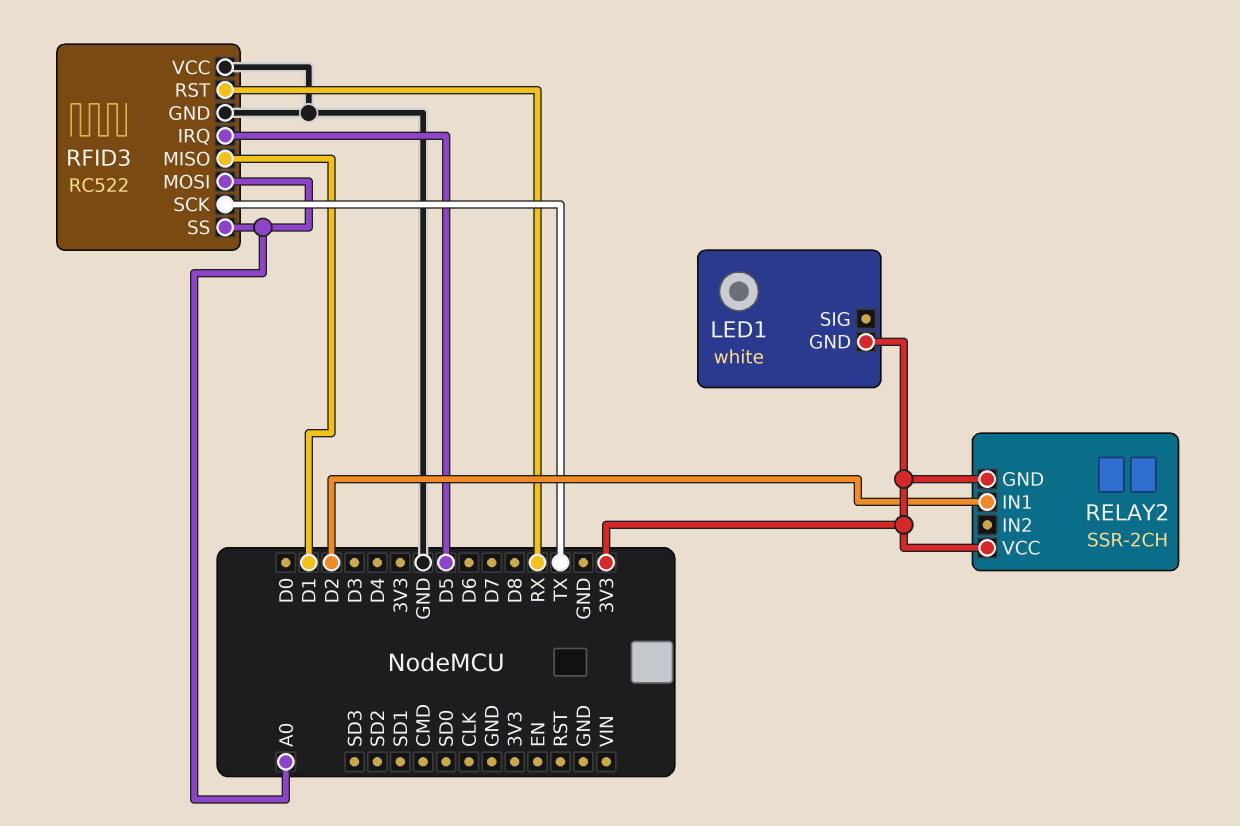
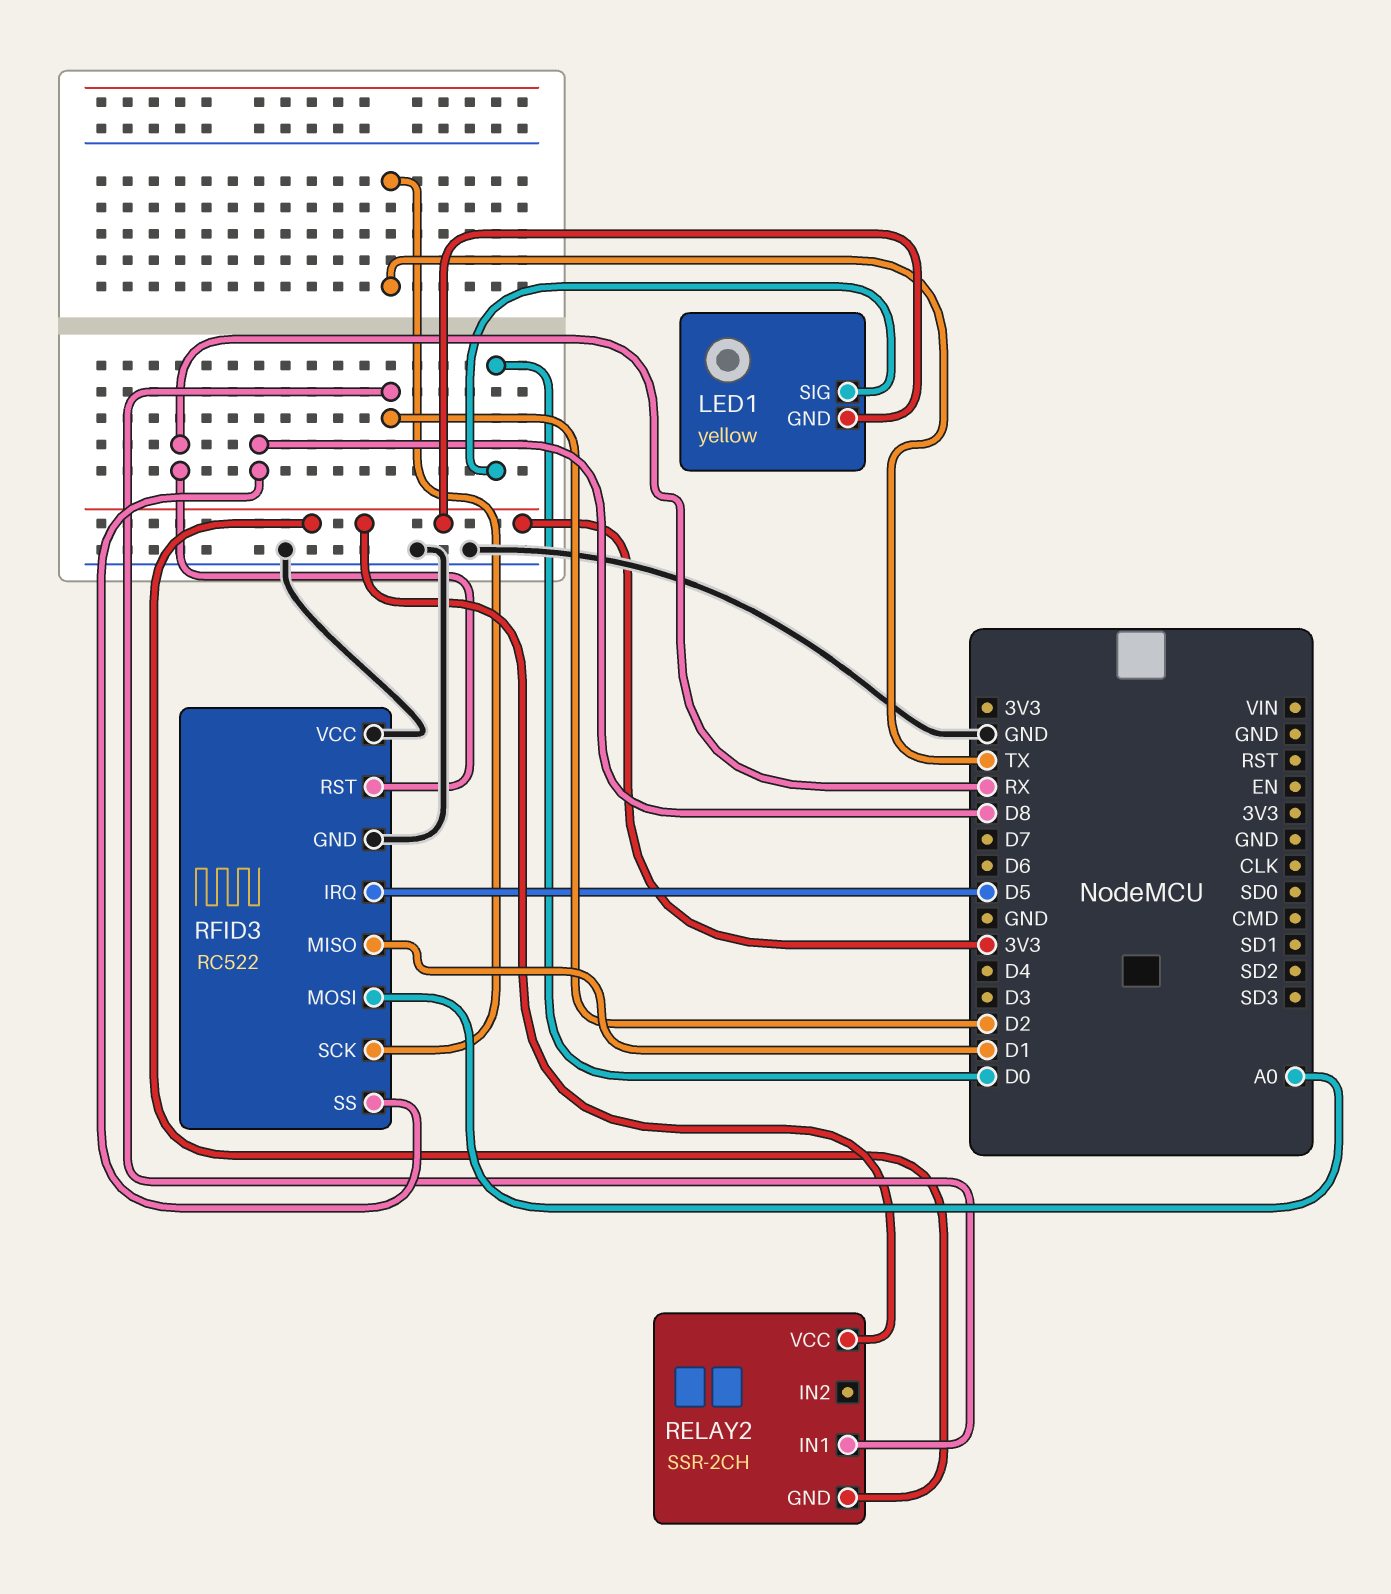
LED1: white -> yellow
LED1 pin SIG: none -> D0
RFID3 pin SS: A0 -> D8

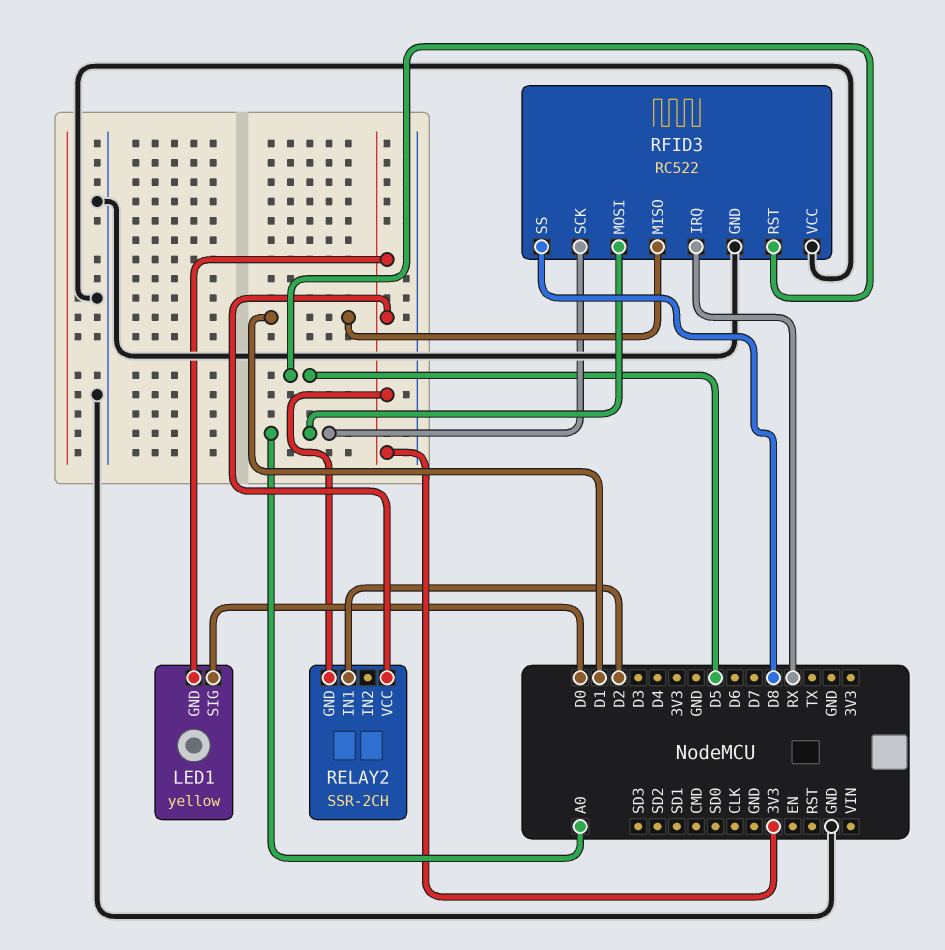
RFID3 pin IRQ: D5 -> RX
RFID3 pin RST: RX -> D5
RFID3 pin SCK: TX -> A0

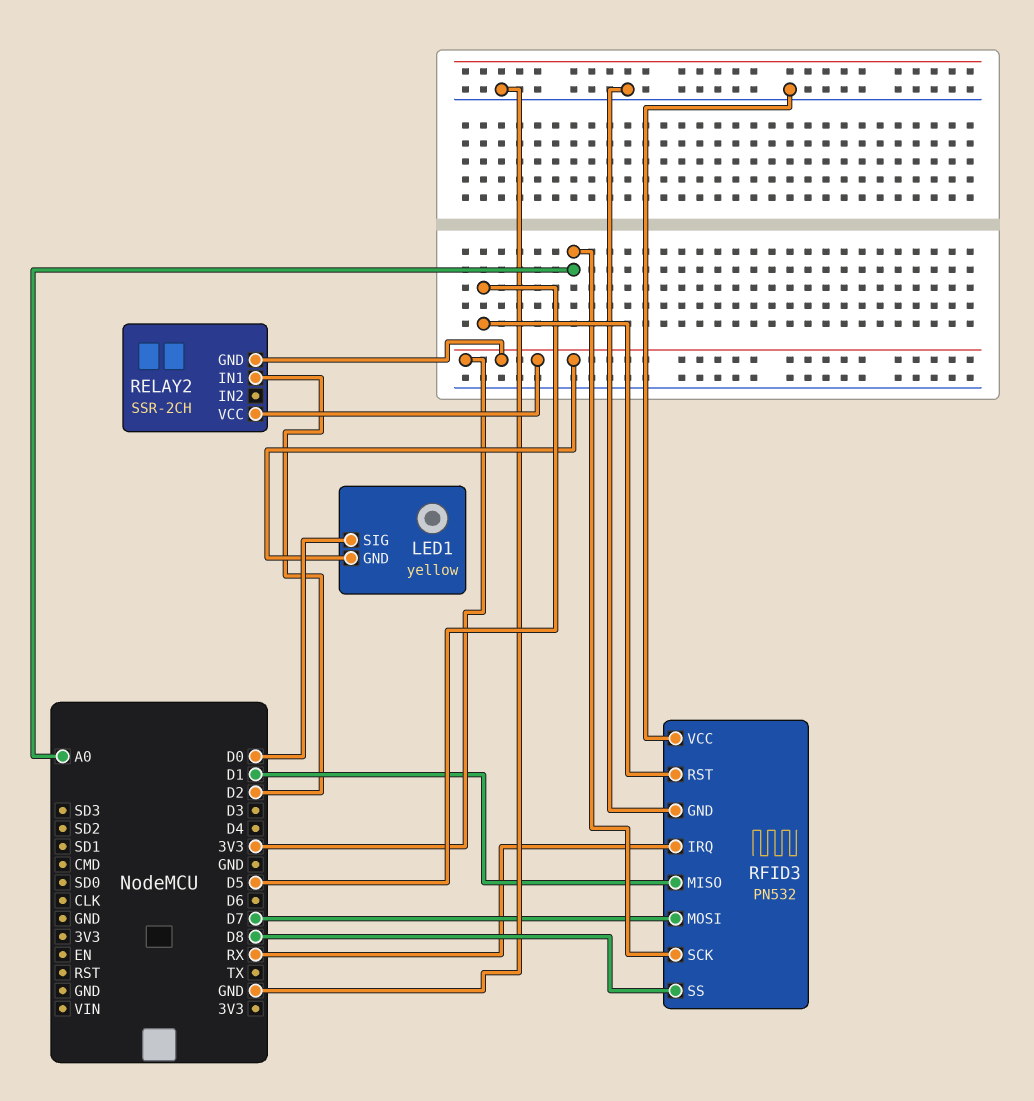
RFID3: RC522 -> PN532
RFID3 pin MOSI: A0 -> D7

